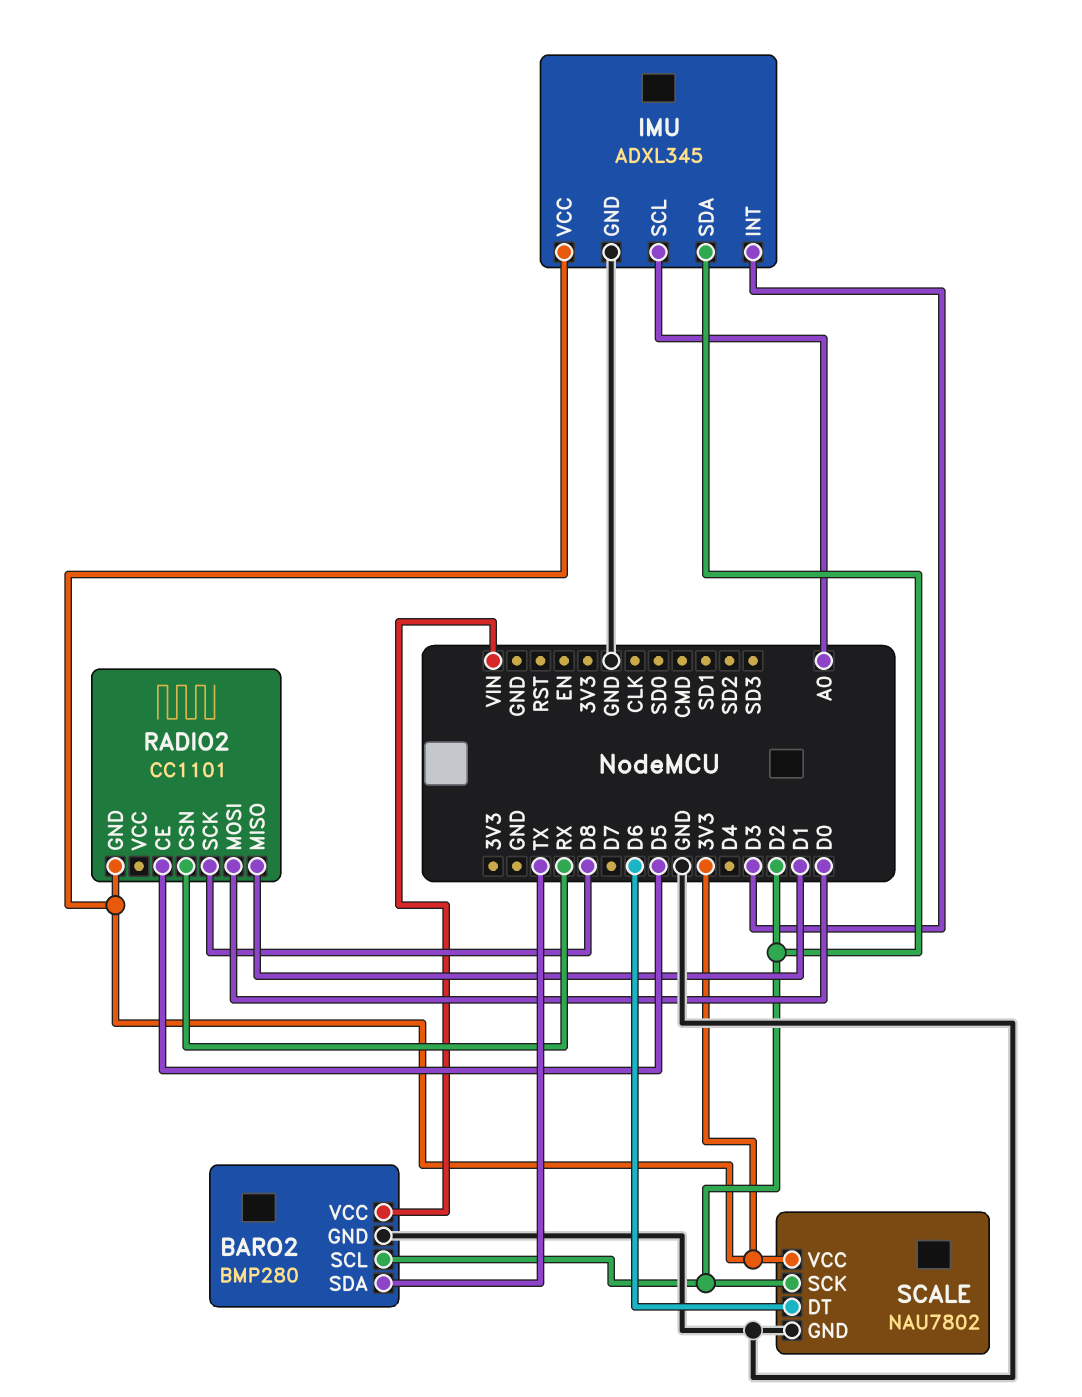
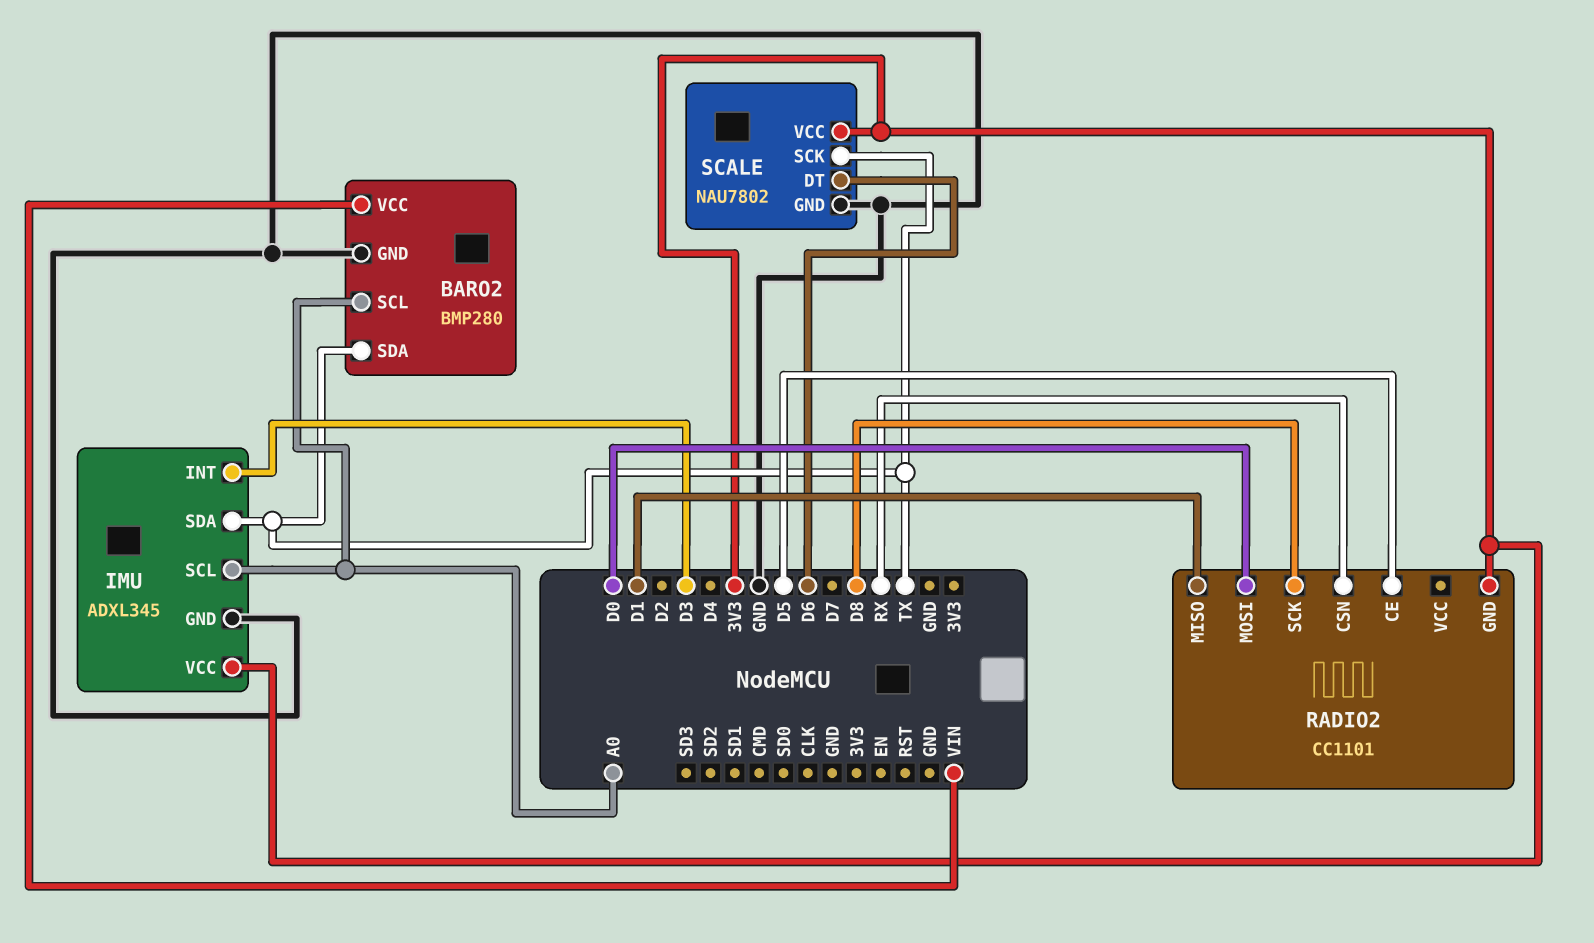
BARO2 pin SCL: D2 -> A0
IMU pin SDA: D2 -> TX
SCALE pin SCK: D2 -> TX

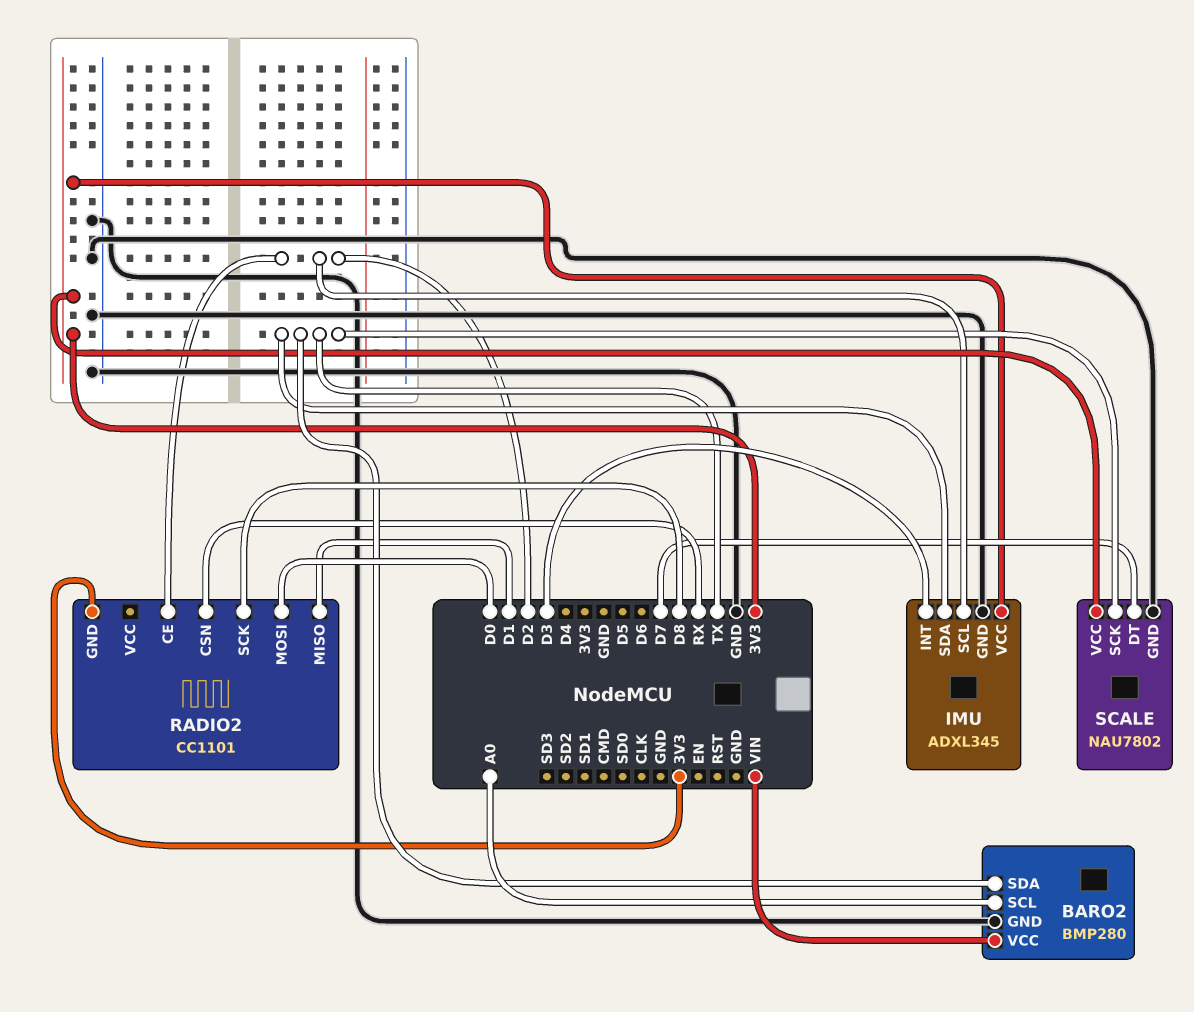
IMU pin SCL: A0 -> D2
RADIO2 pin CE: D5 -> D2
SCALE pin DT: D6 -> D7

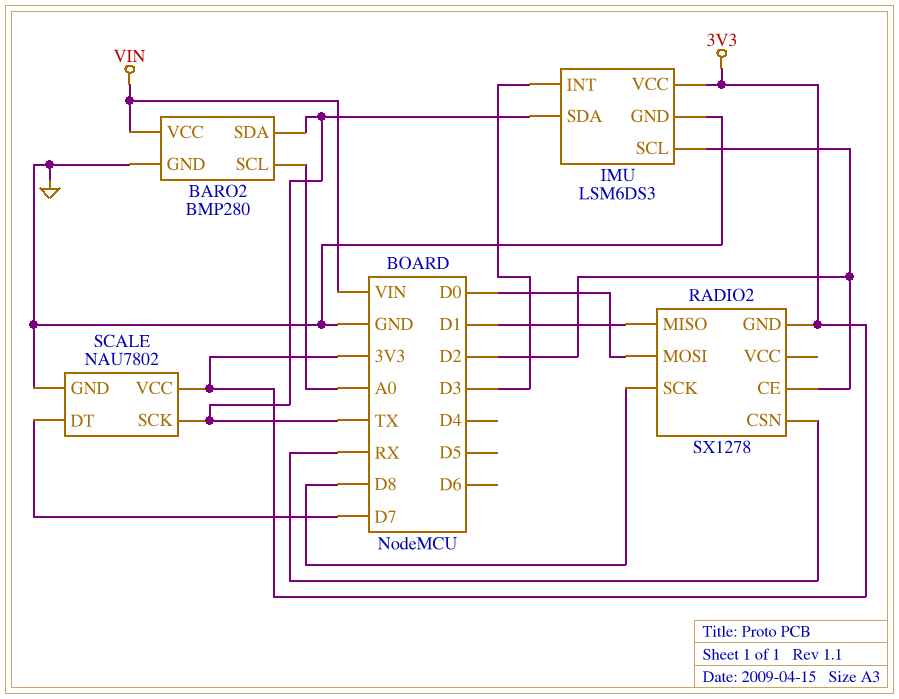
IMU: ADXL345 -> LSM6DS3
RADIO2: CC1101 -> SX1278

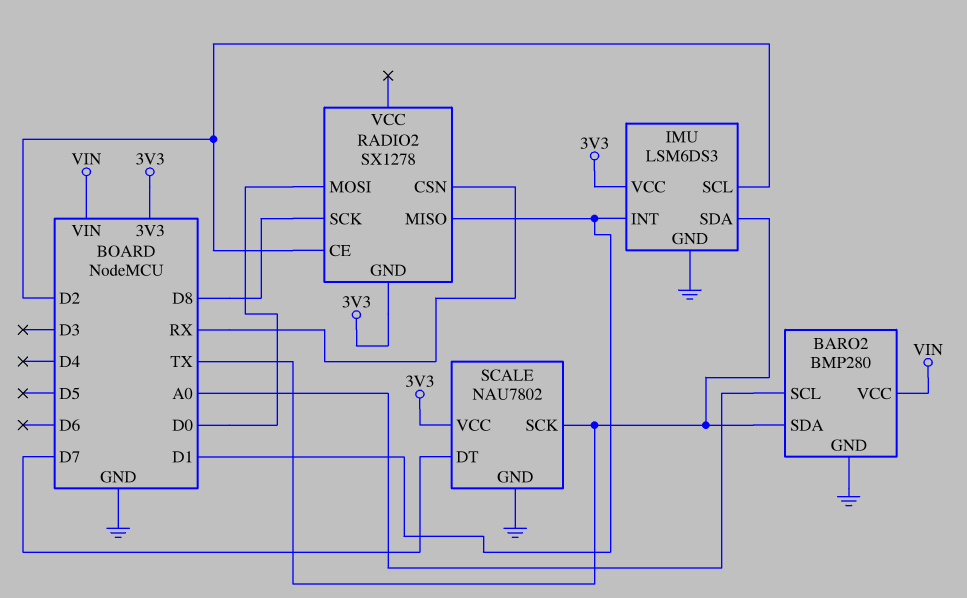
IMU pin INT: D3 -> D1

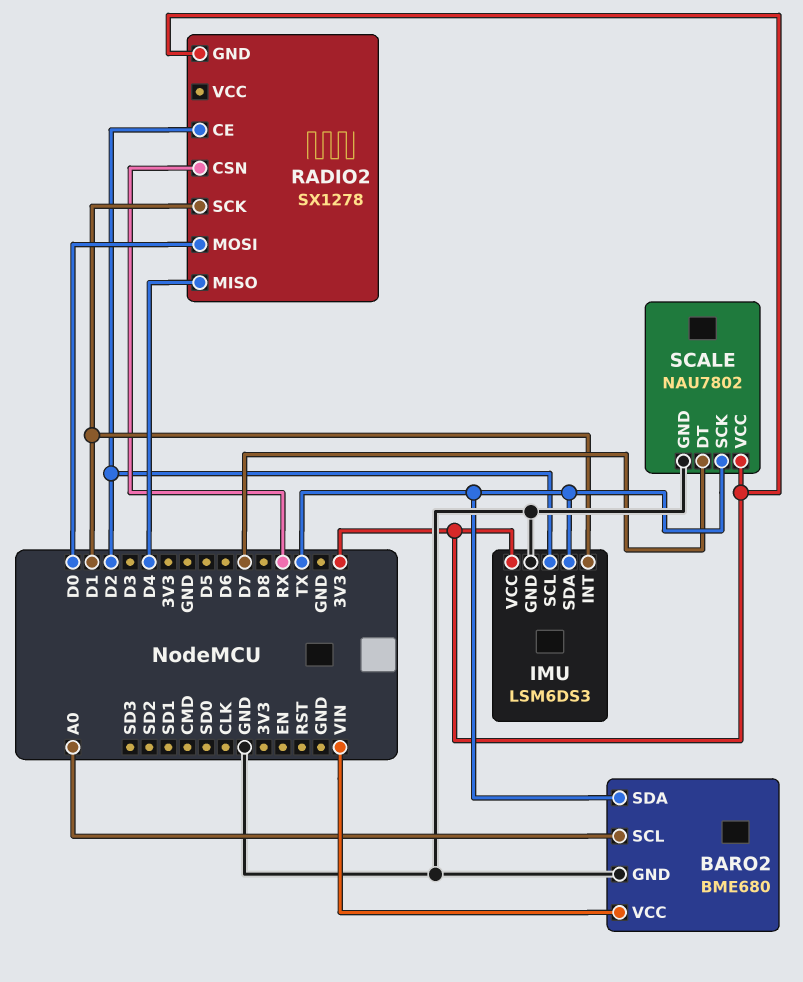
BARO2: BMP280 -> BME680
RADIO2 pin MISO: D1 -> D4
RADIO2 pin SCK: D8 -> D1

